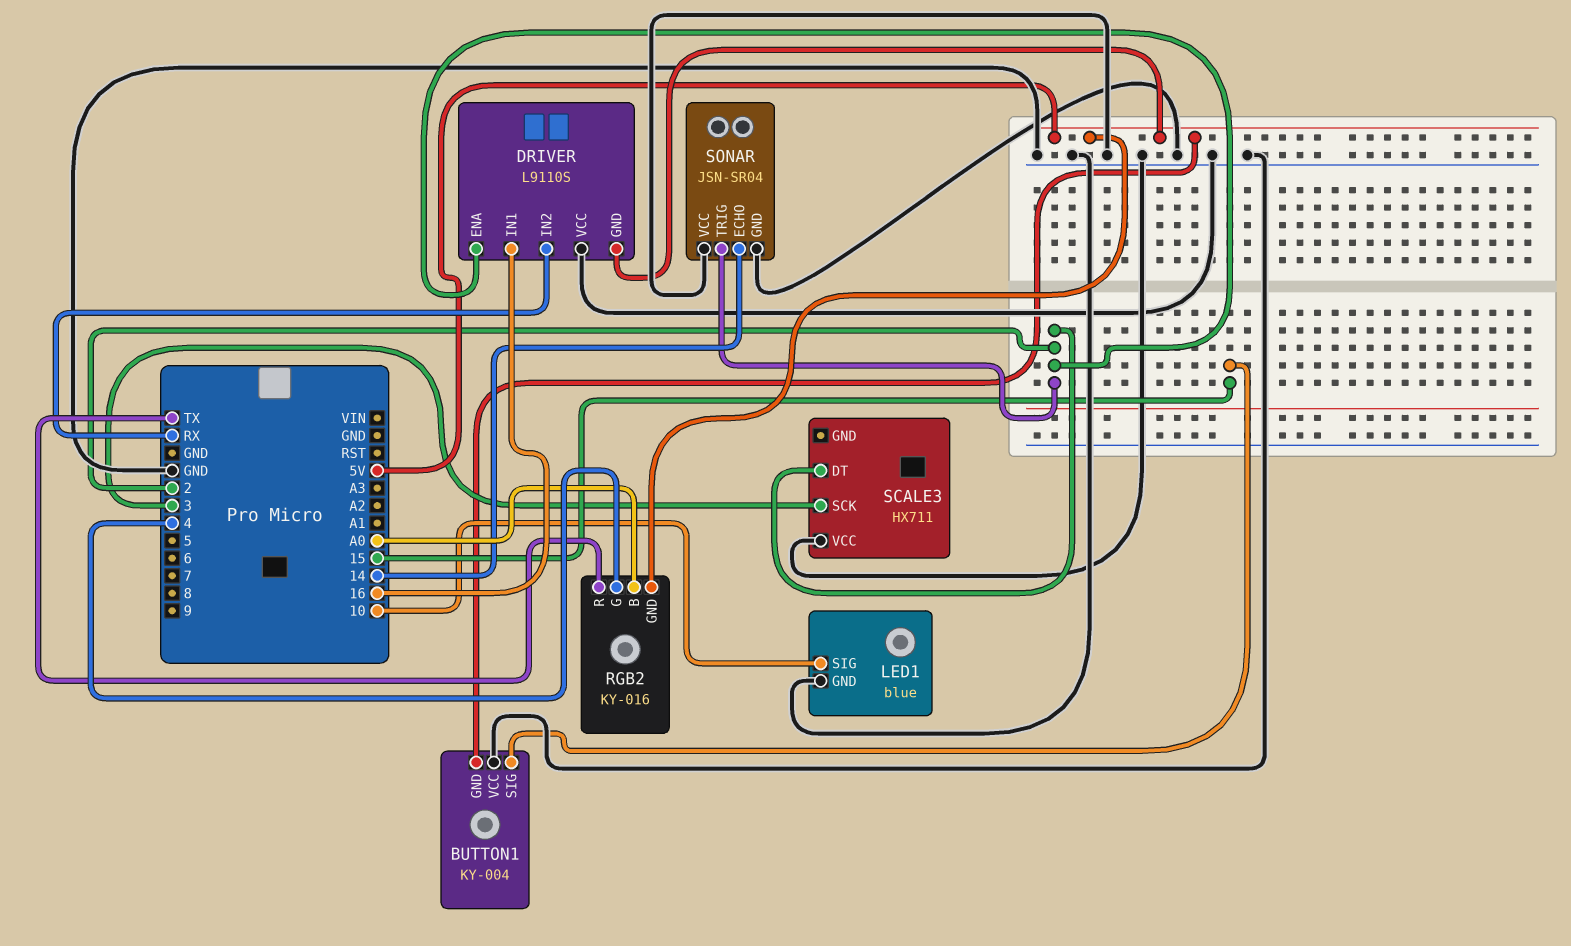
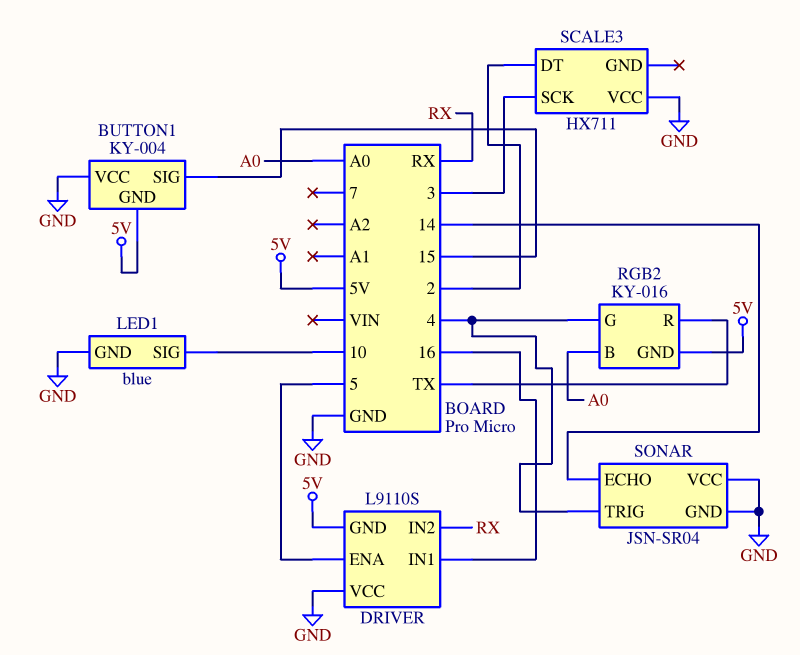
DRIVER pin ENA: 2 -> 5
SONAR pin TRIG: 2 -> 4

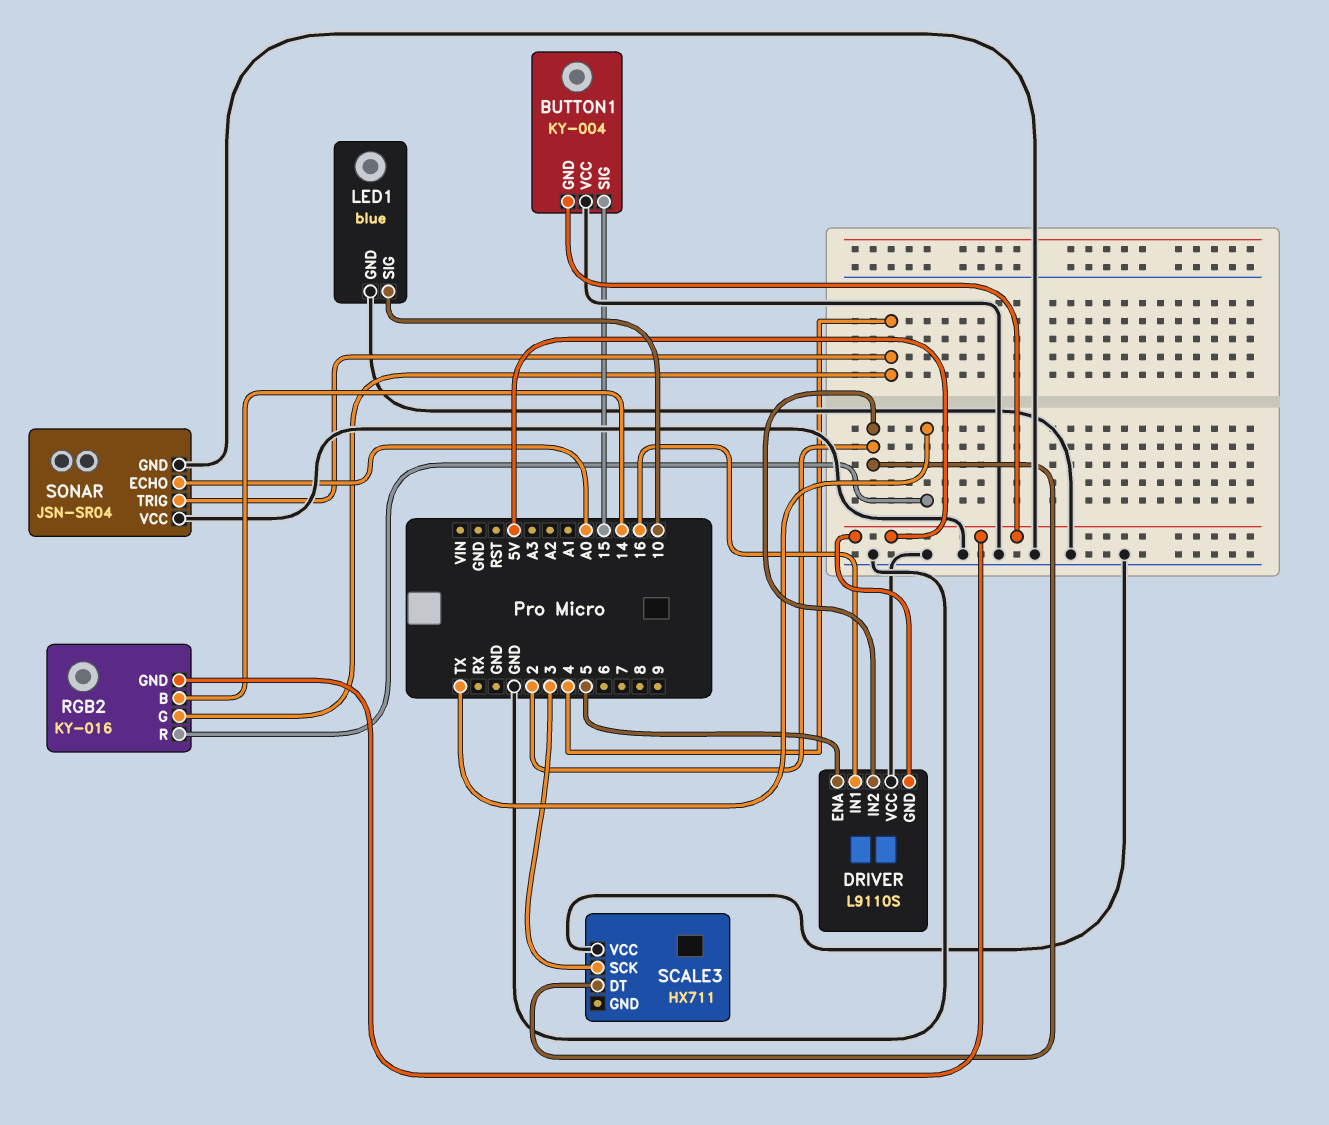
DRIVER pin IN2: RX -> 2
RGB2 pin B: A0 -> 14
SONAR pin ECHO: 14 -> A0

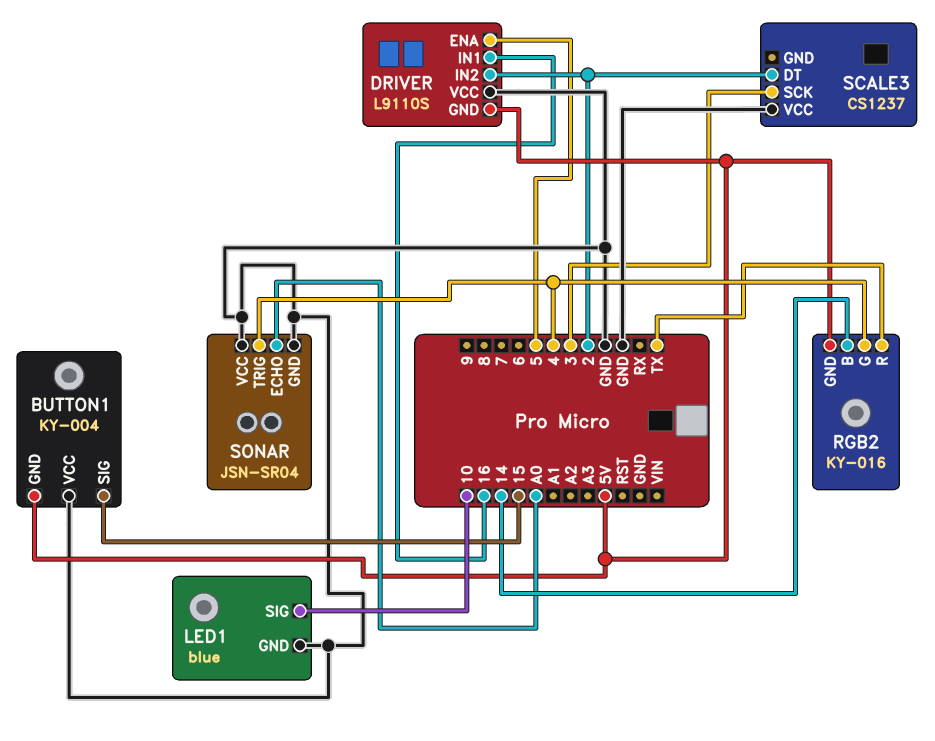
SCALE3: HX711 -> CS1237

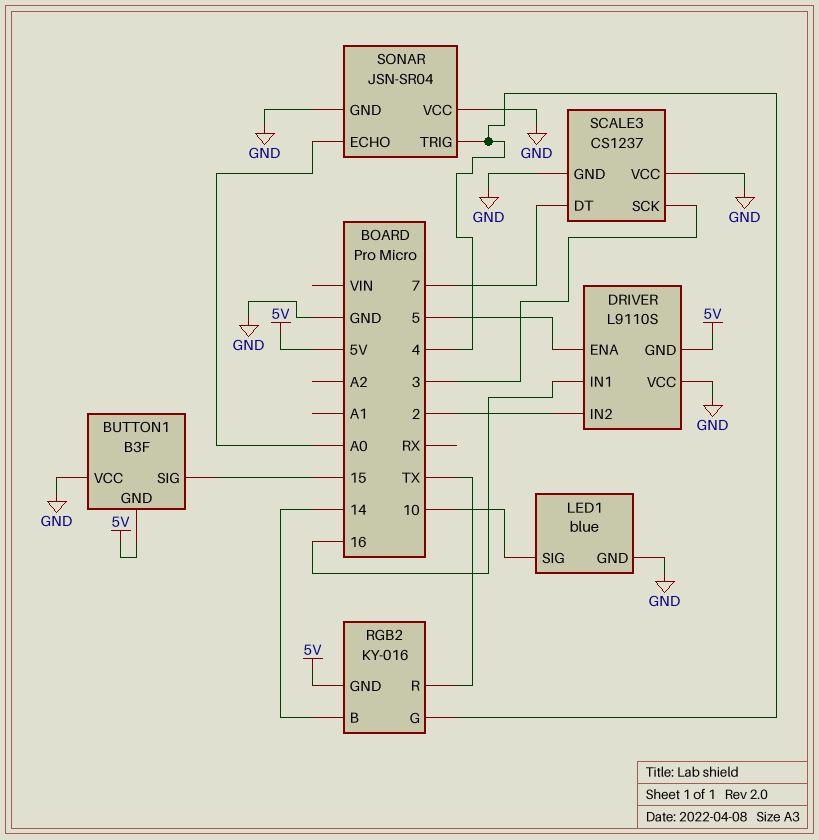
BUTTON1: KY-004 -> B3F
SCALE3 pin DT: 2 -> 7
SCALE3 pin GND: none -> GND

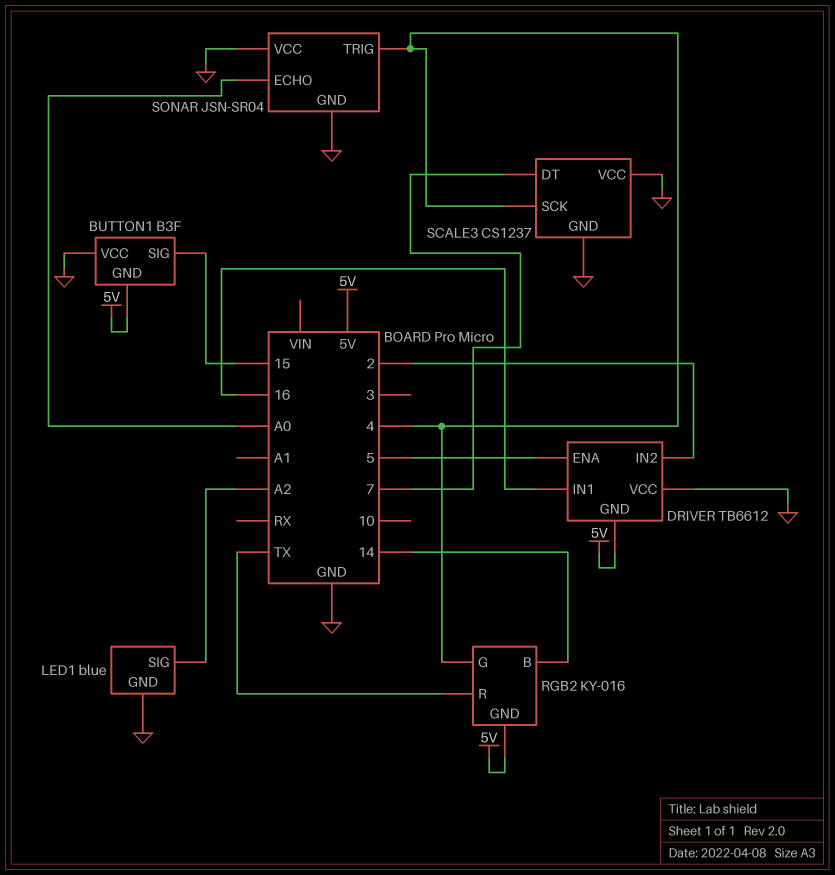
DRIVER: L9110S -> TB6612
LED1 pin SIG: 10 -> A2
SCALE3 pin SCK: 3 -> 4

